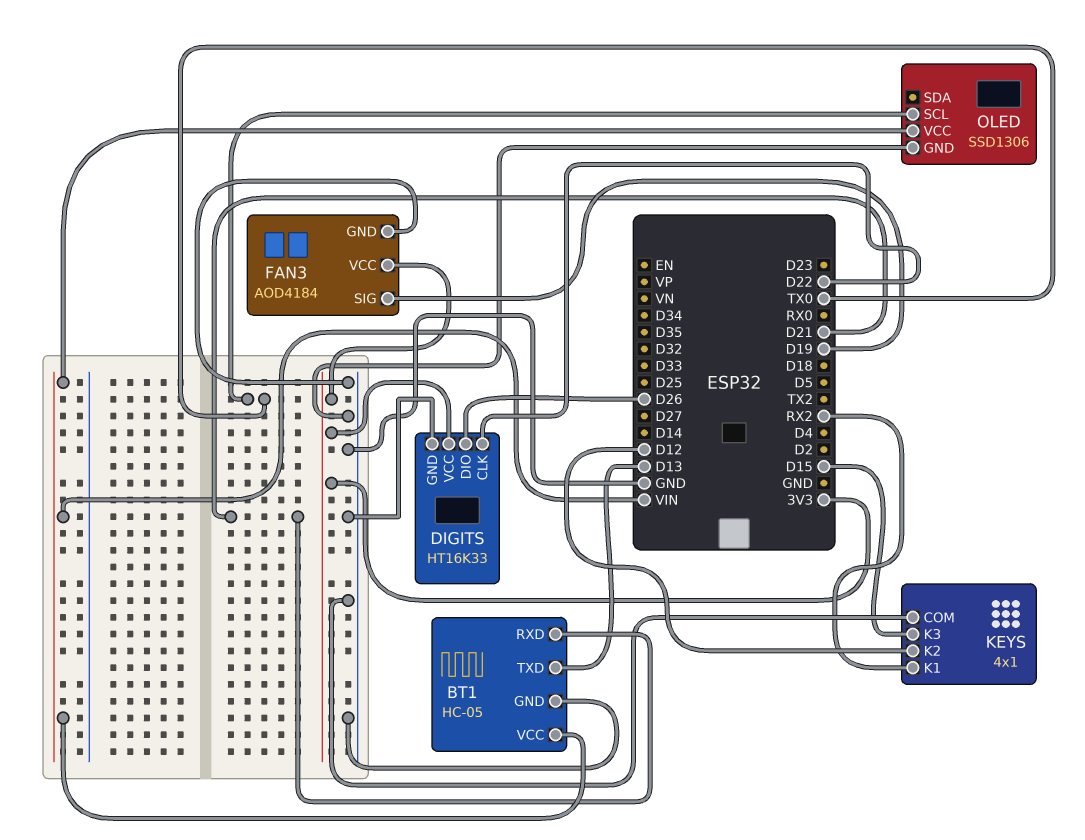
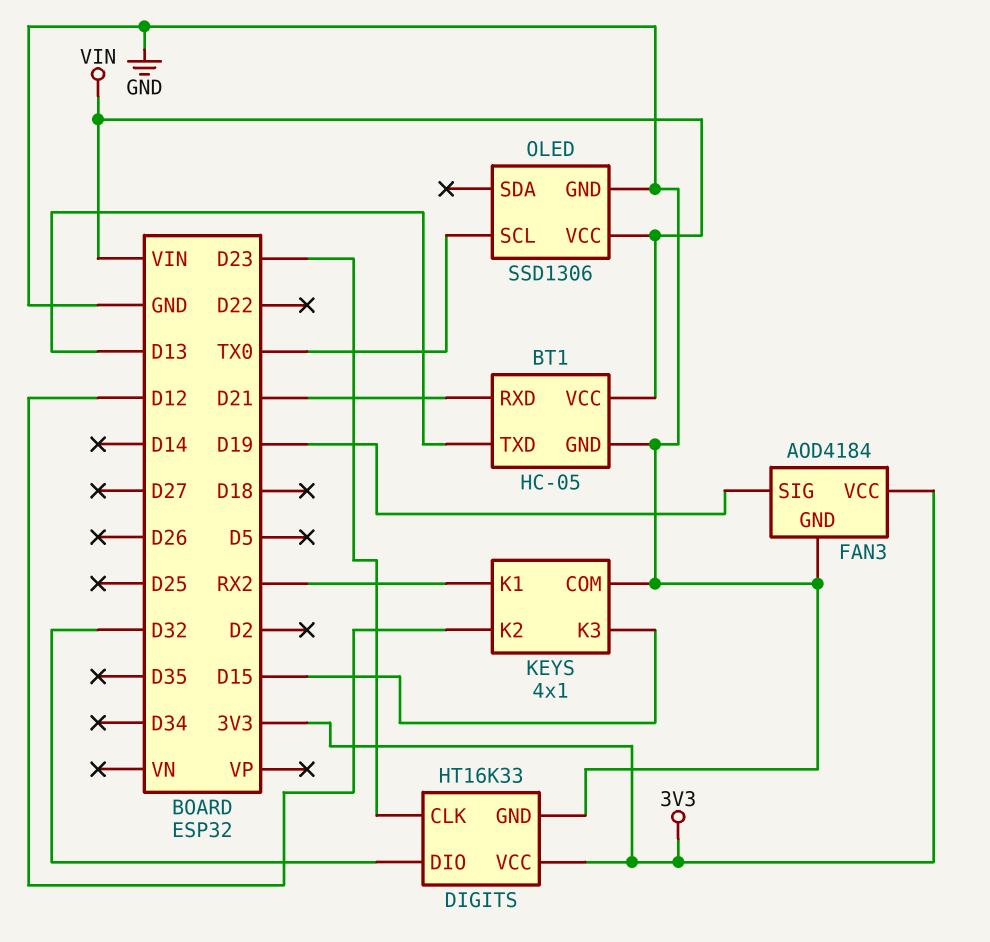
DIGITS pin CLK: D22 -> D23
DIGITS pin DIO: D26 -> D32

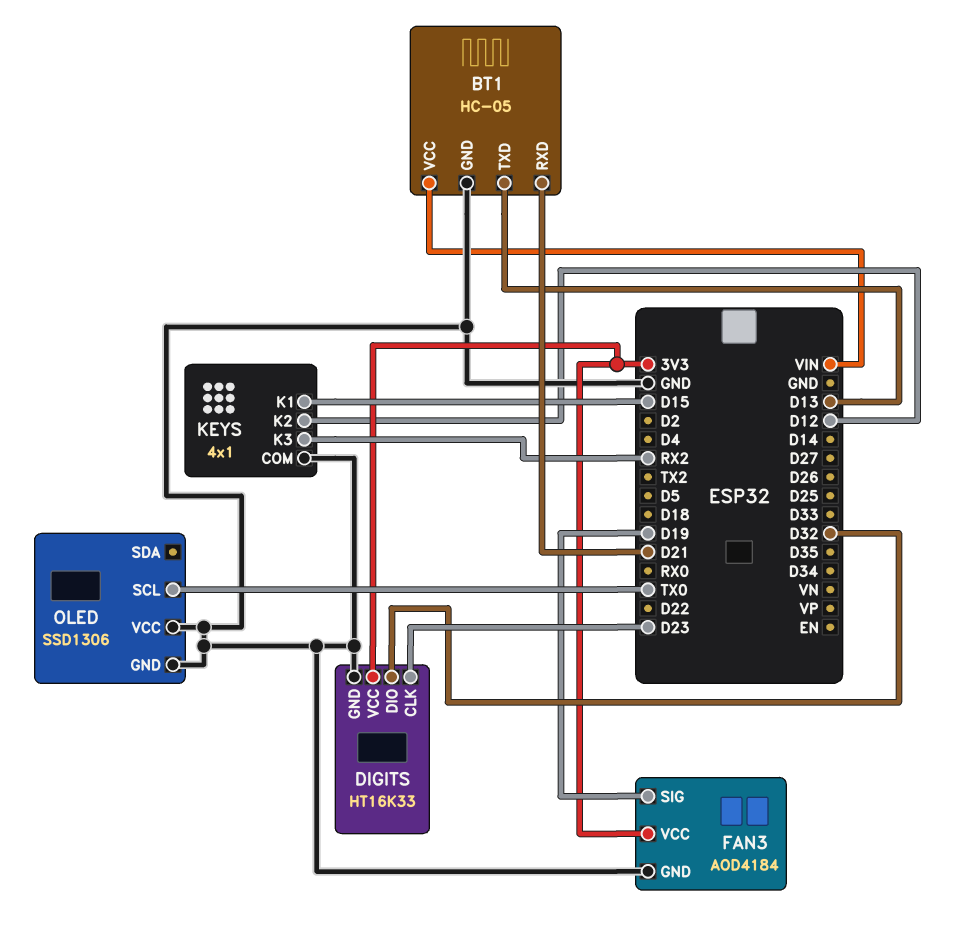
KEYS pin K1: RX2 -> D15
KEYS pin K3: D15 -> RX2
OLED pin VCC: VIN -> GND

